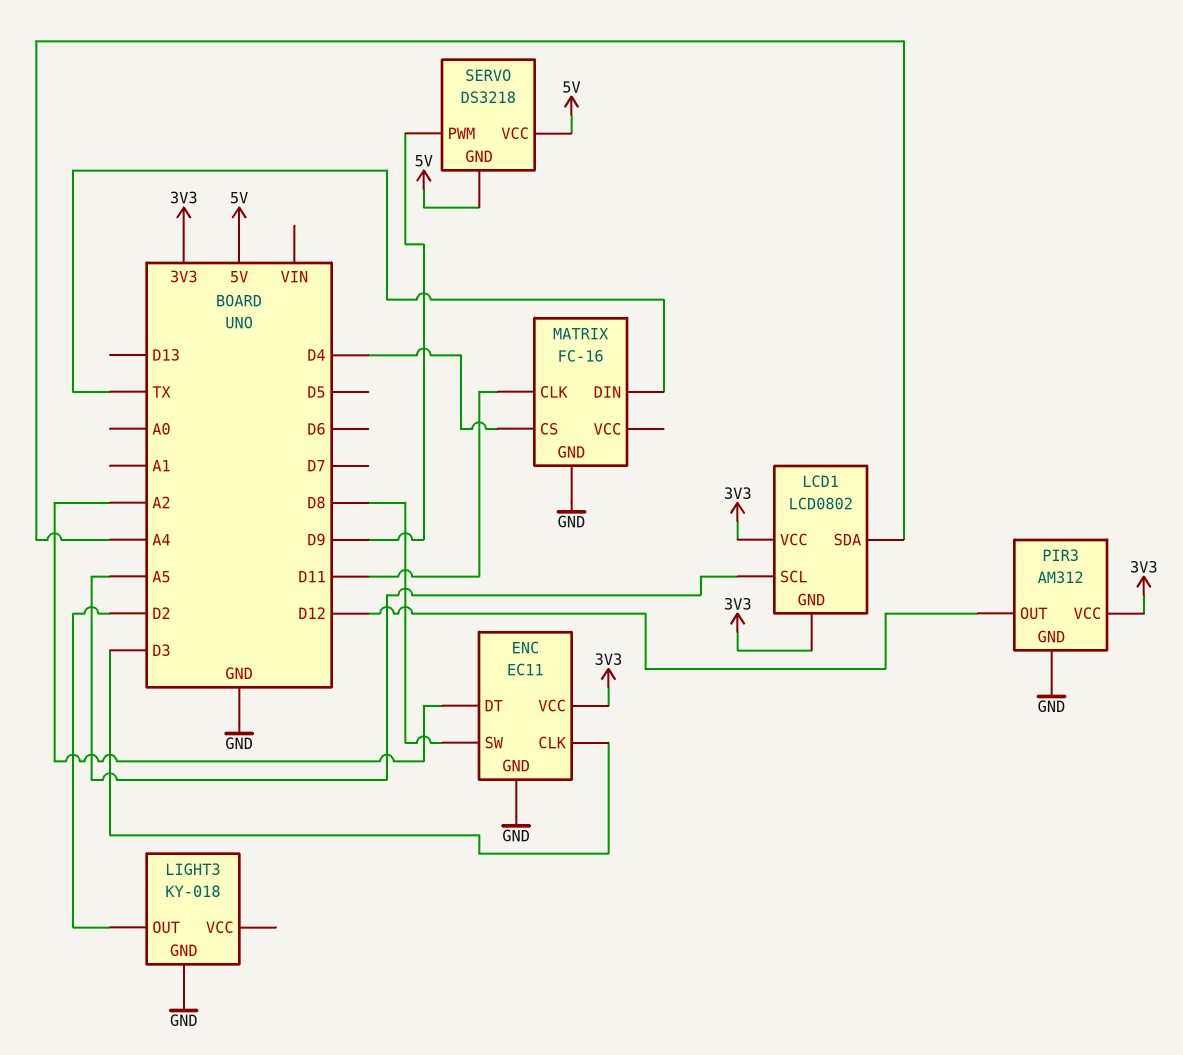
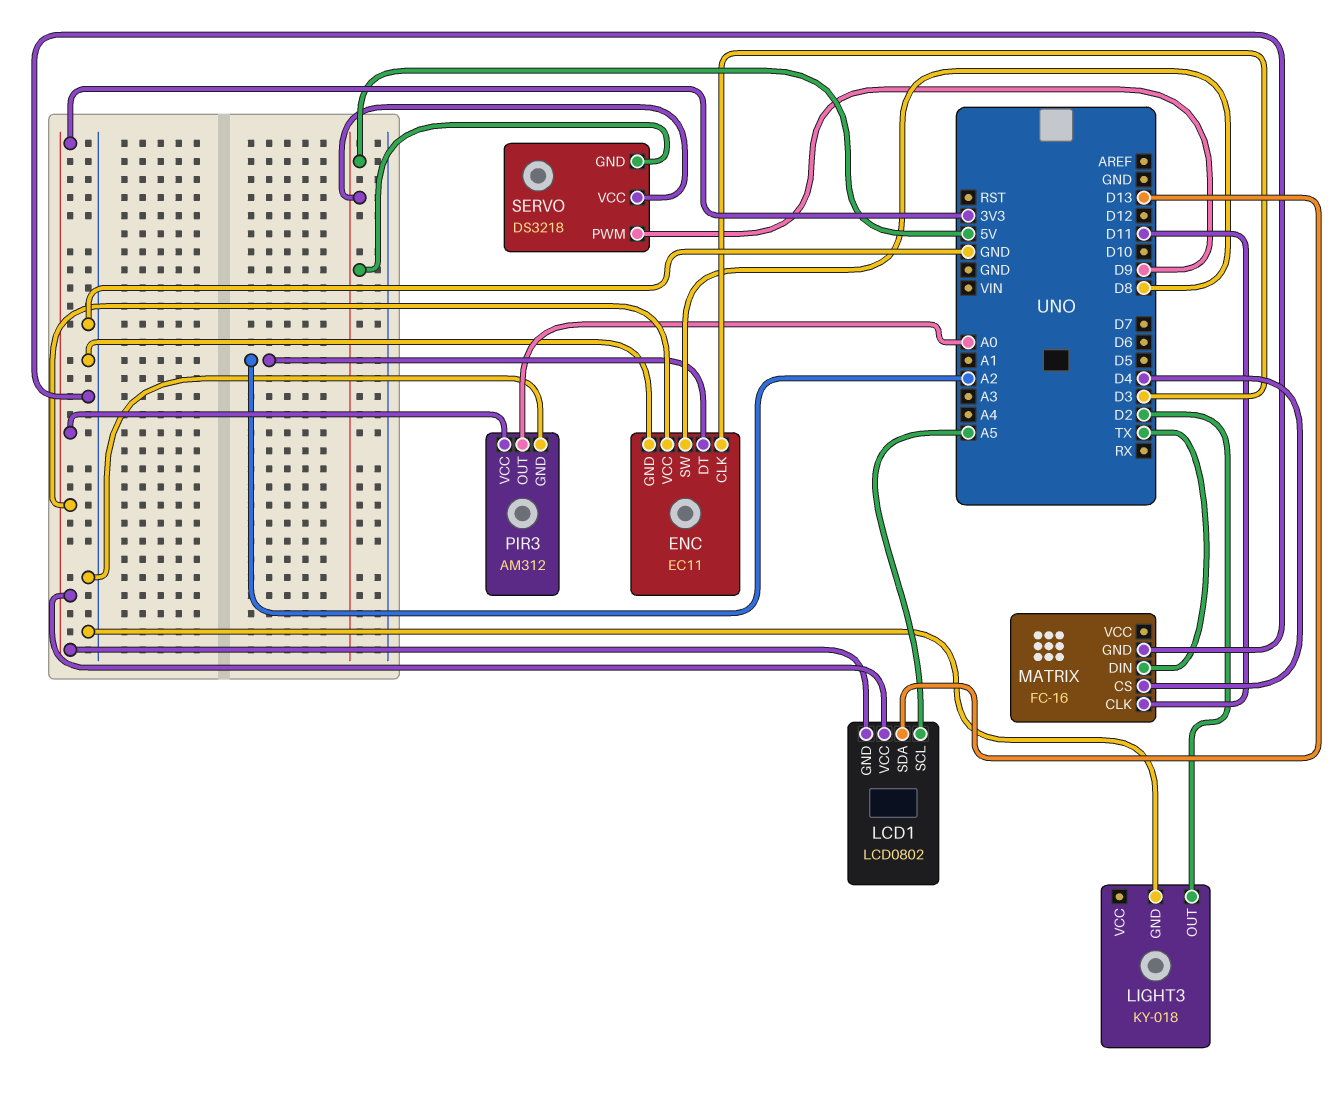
LCD1 pin SDA: A4 -> D13
PIR3 pin OUT: D12 -> A0

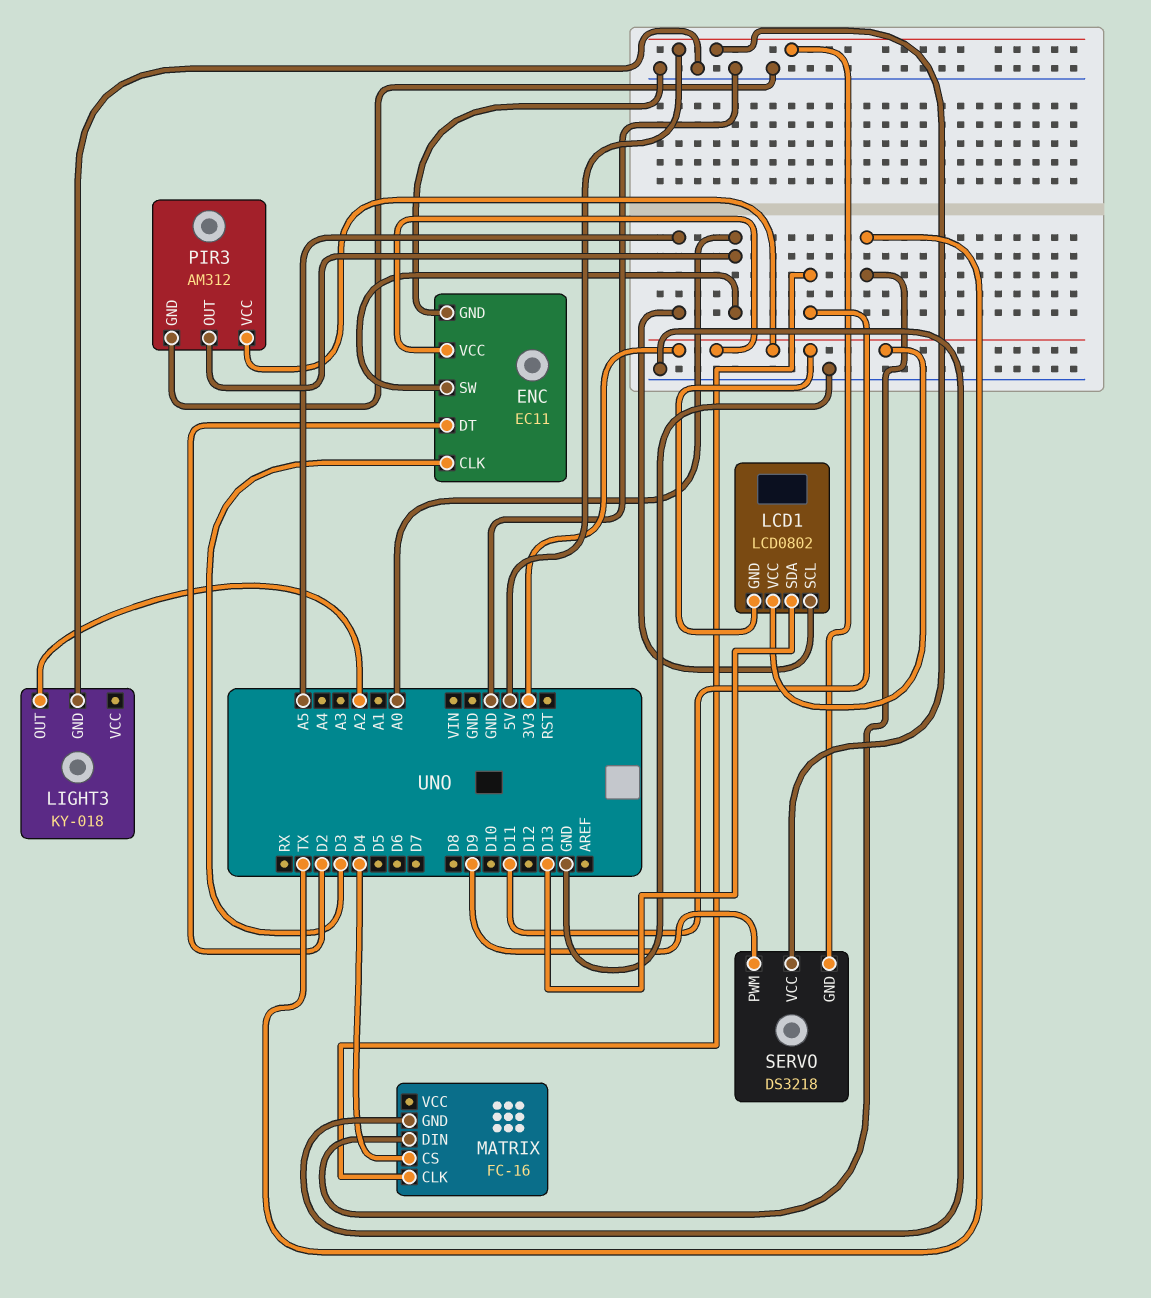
ENC pin DT: A2 -> D2
ENC pin SW: D8 -> A0
LIGHT3 pin OUT: D2 -> A2

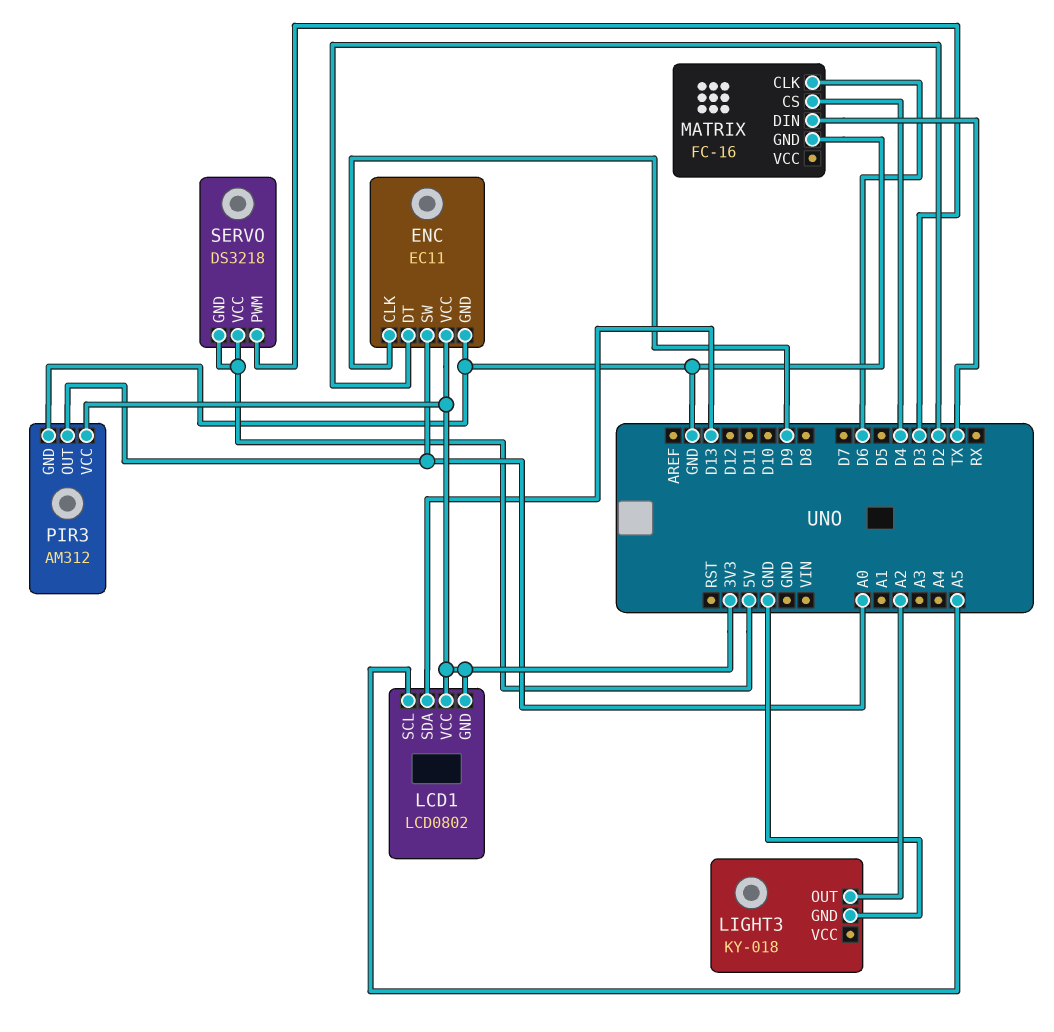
ENC pin CLK: D3 -> D9
MATRIX pin CLK: D11 -> D6
SERVO pin PWM: D9 -> D3

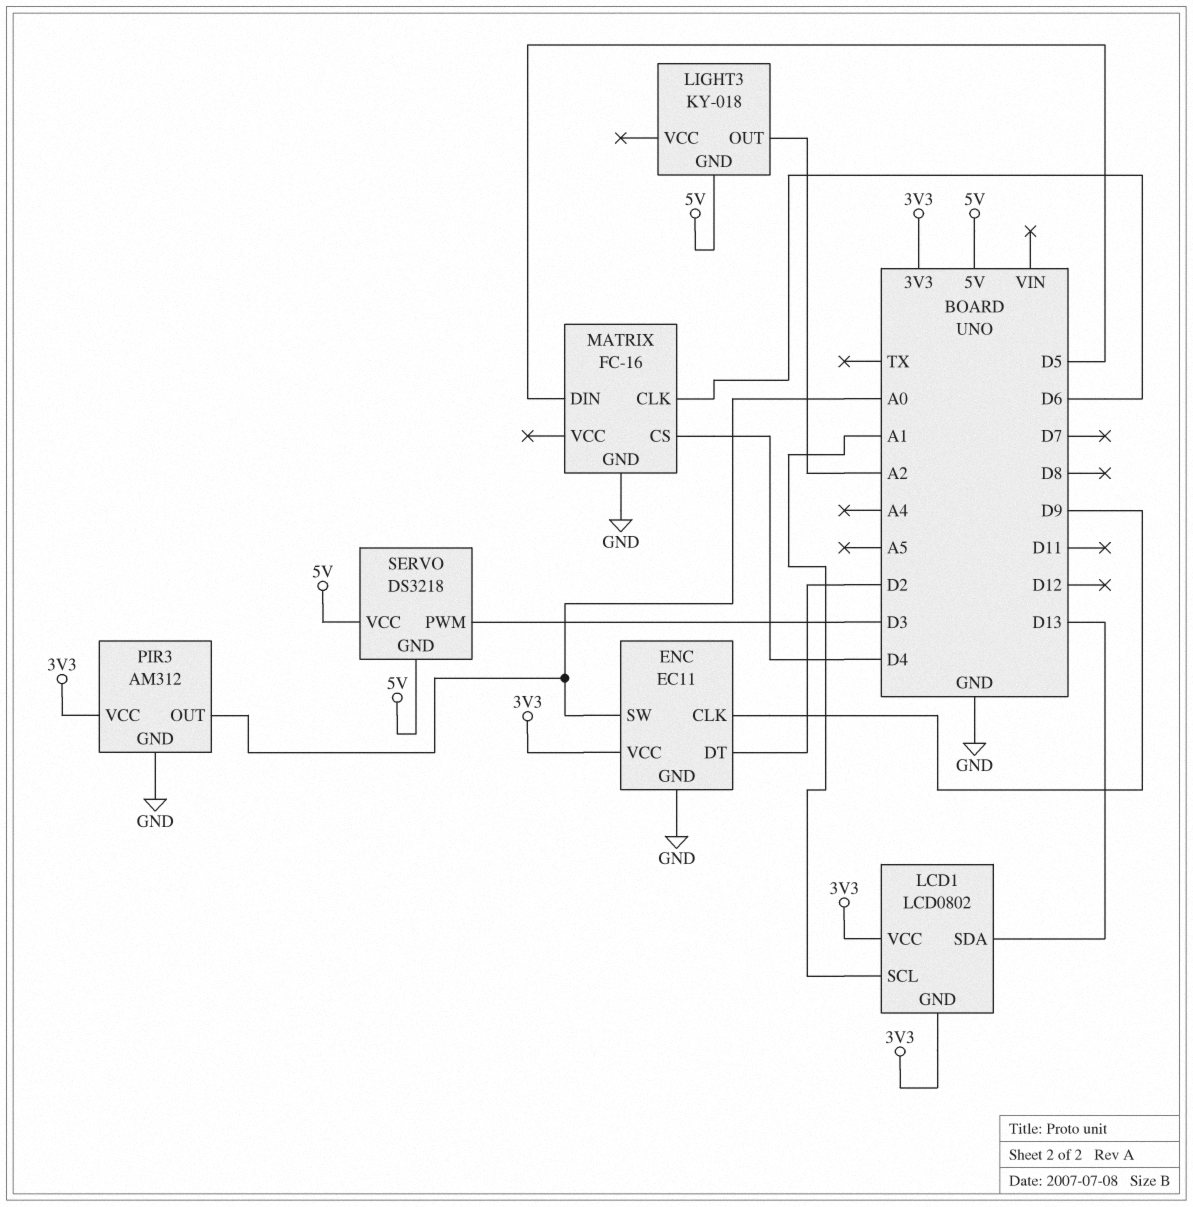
LCD1 pin SCL: A5 -> A1
LIGHT3 pin GND: GND -> 5V
MATRIX pin DIN: TX -> D5

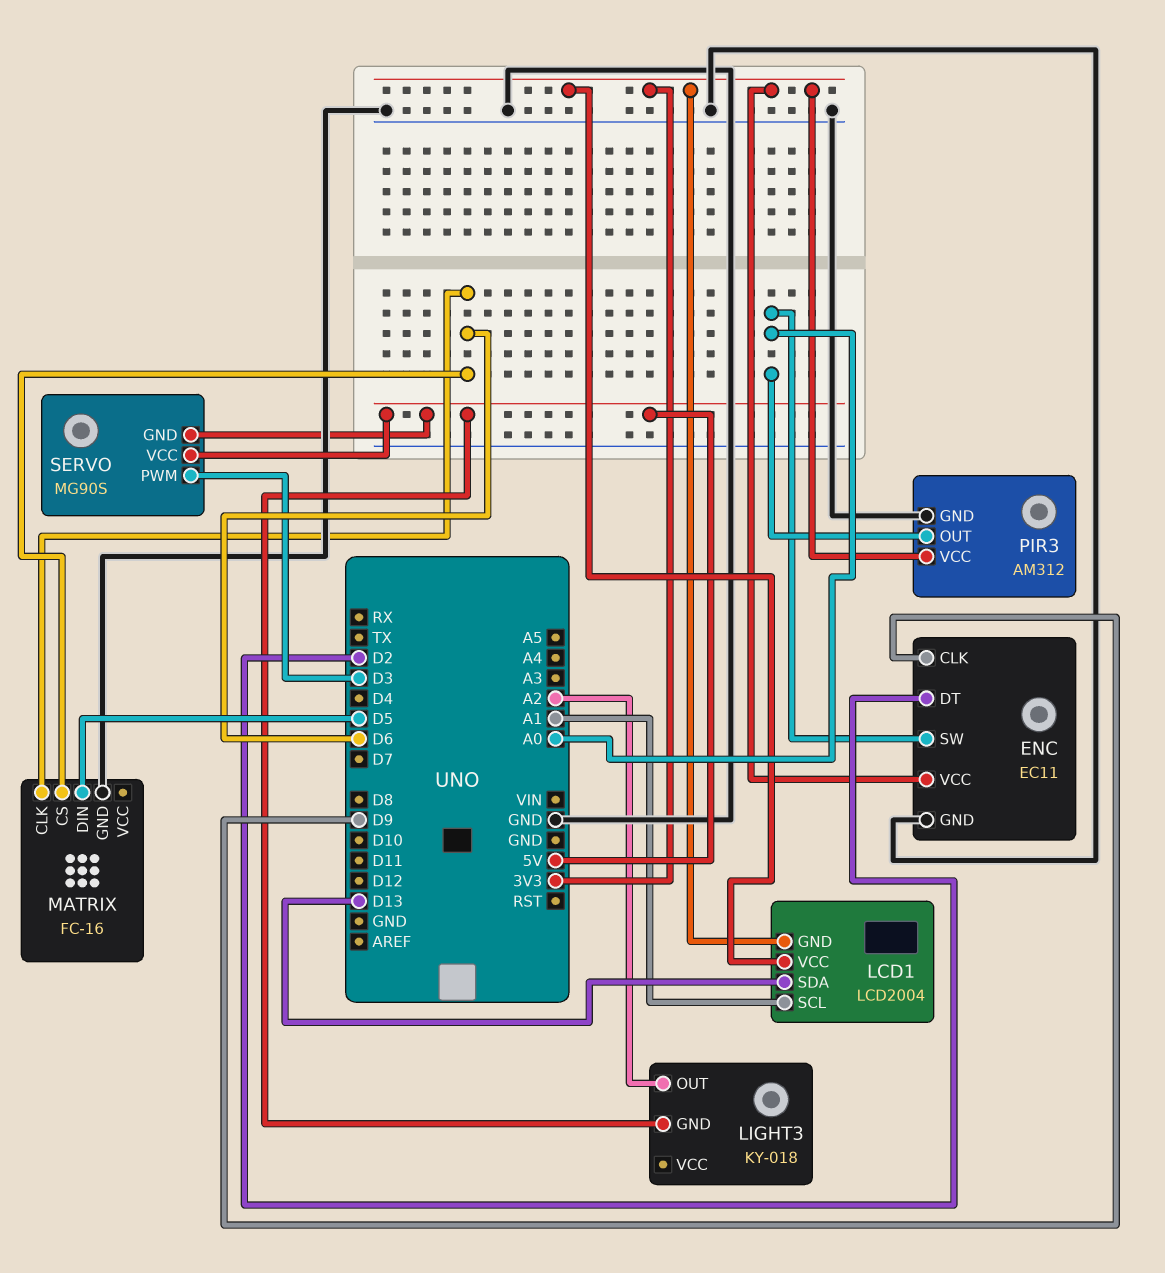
LCD1: LCD0802 -> LCD2004
MATRIX pin CS: D4 -> D6
SERVO: DS3218 -> MG90S

